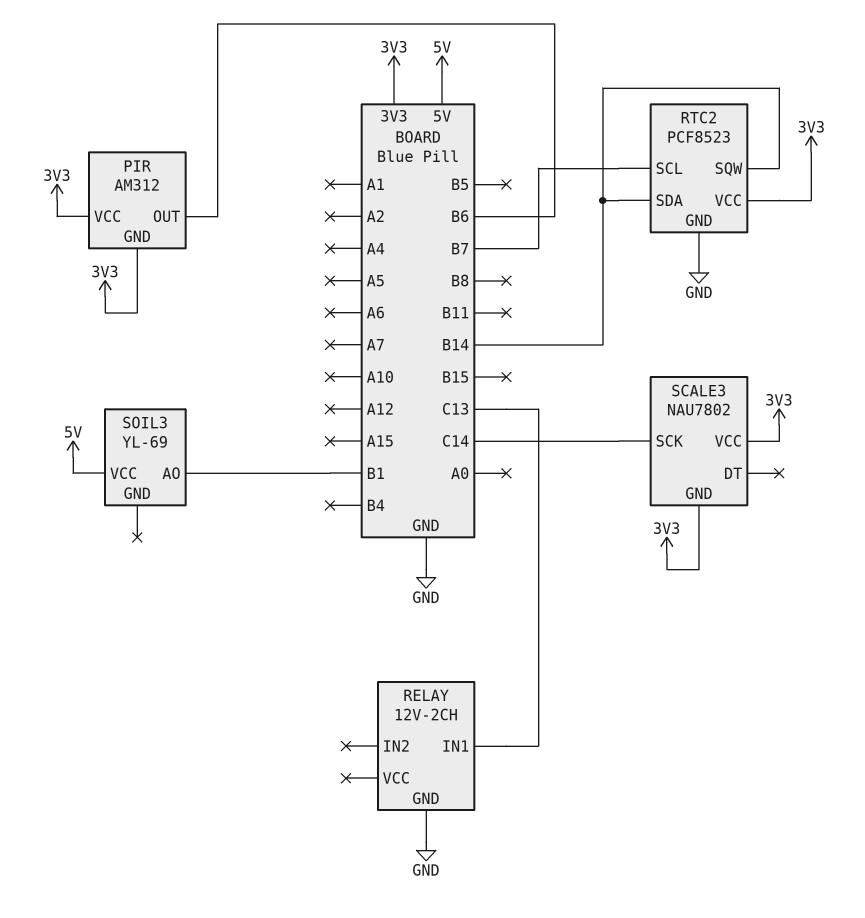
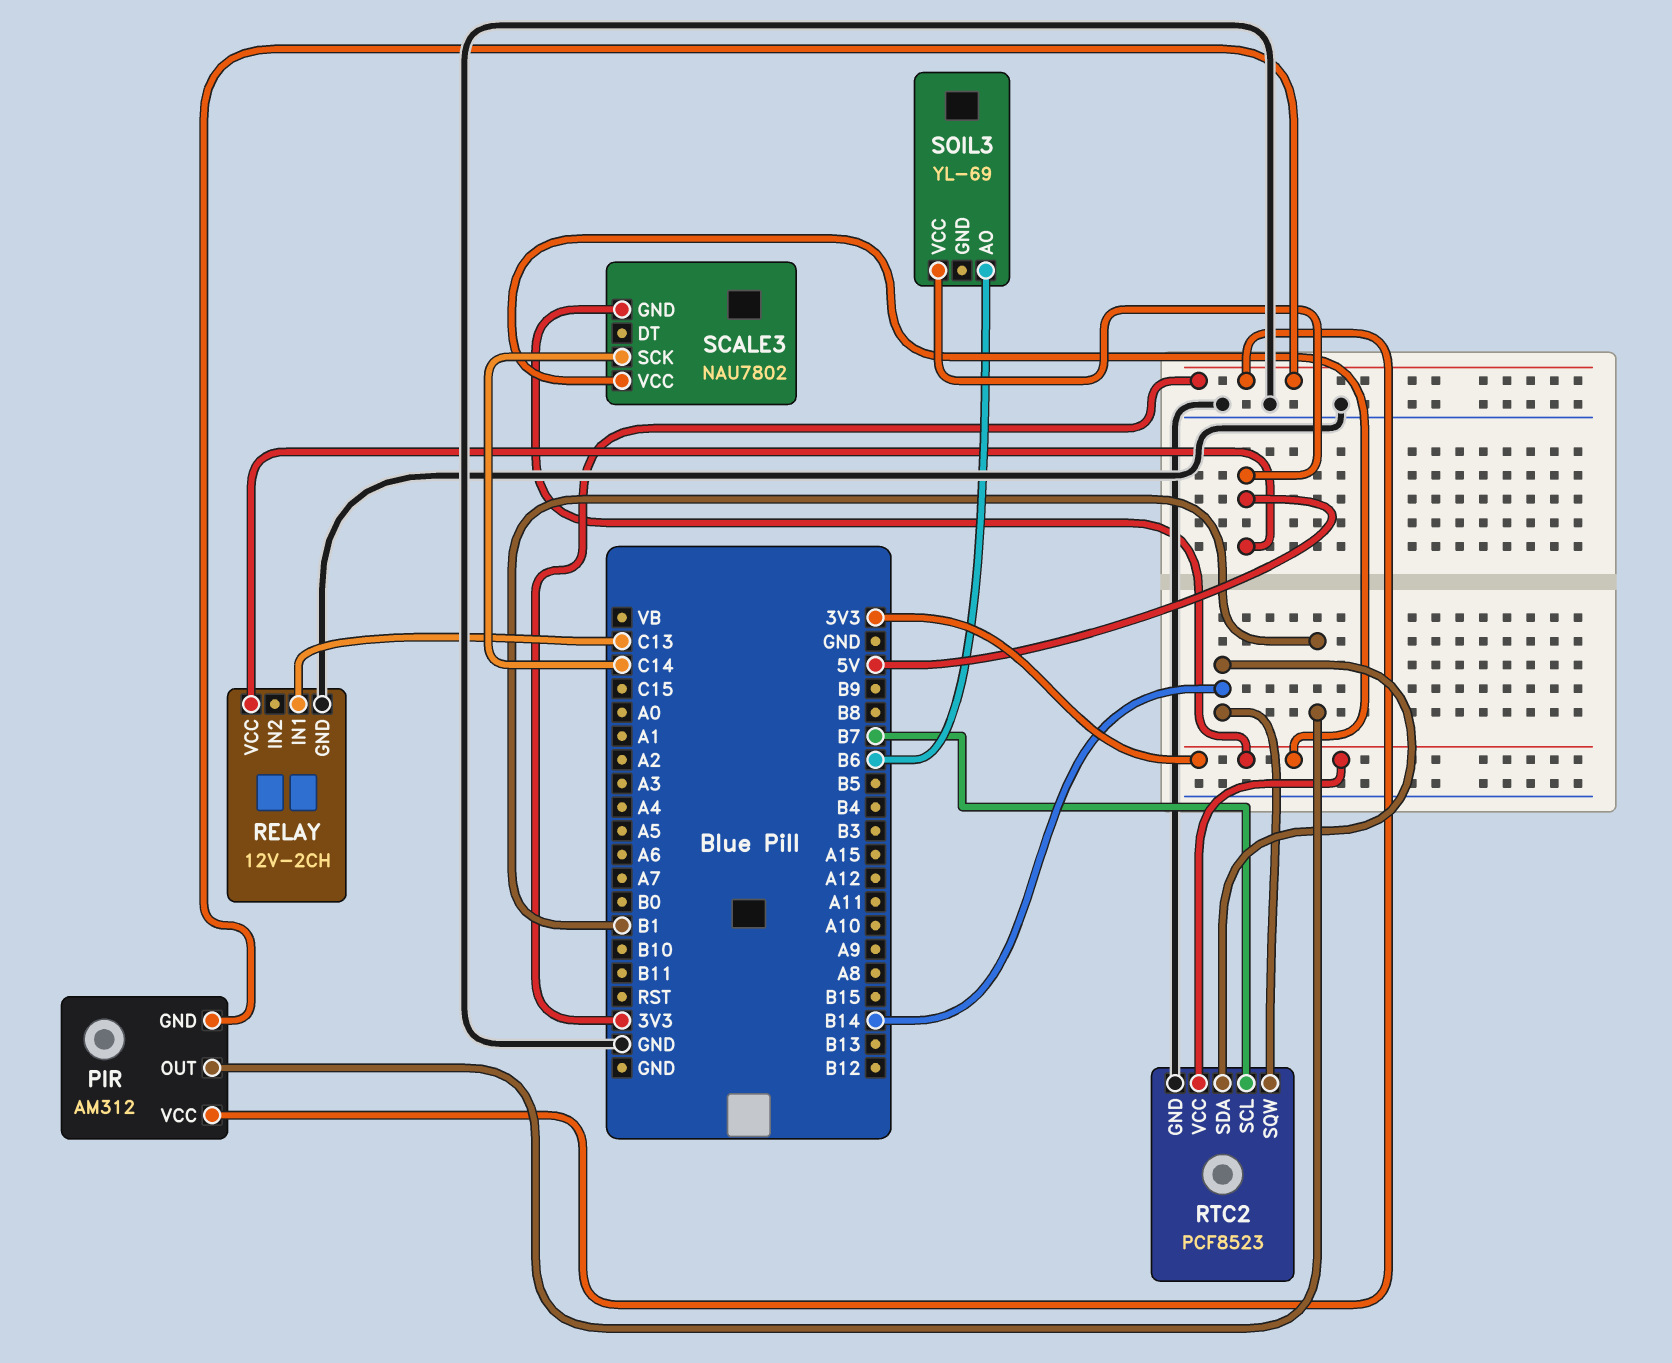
PIR pin OUT: B6 -> B1
RELAY pin VCC: none -> 5V
SOIL3 pin AO: B1 -> B6

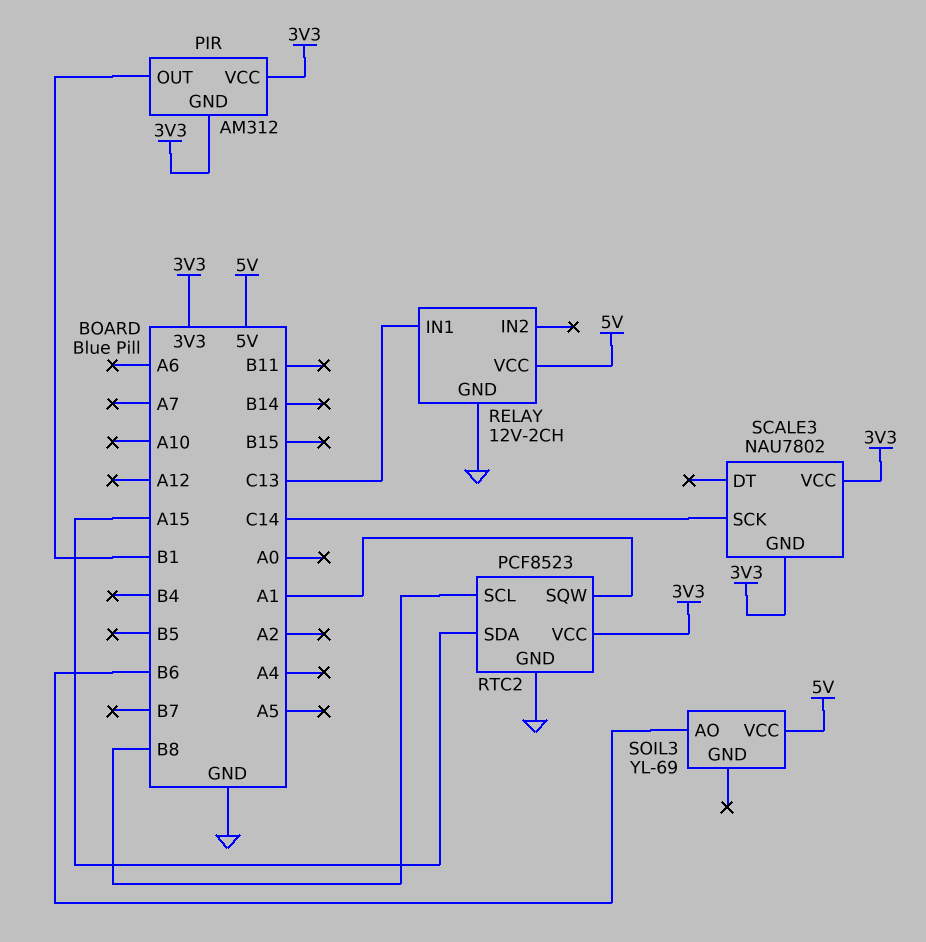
RTC2 pin SCL: B7 -> B8
RTC2 pin SDA: B14 -> A15
RTC2 pin SQW: B14 -> A1

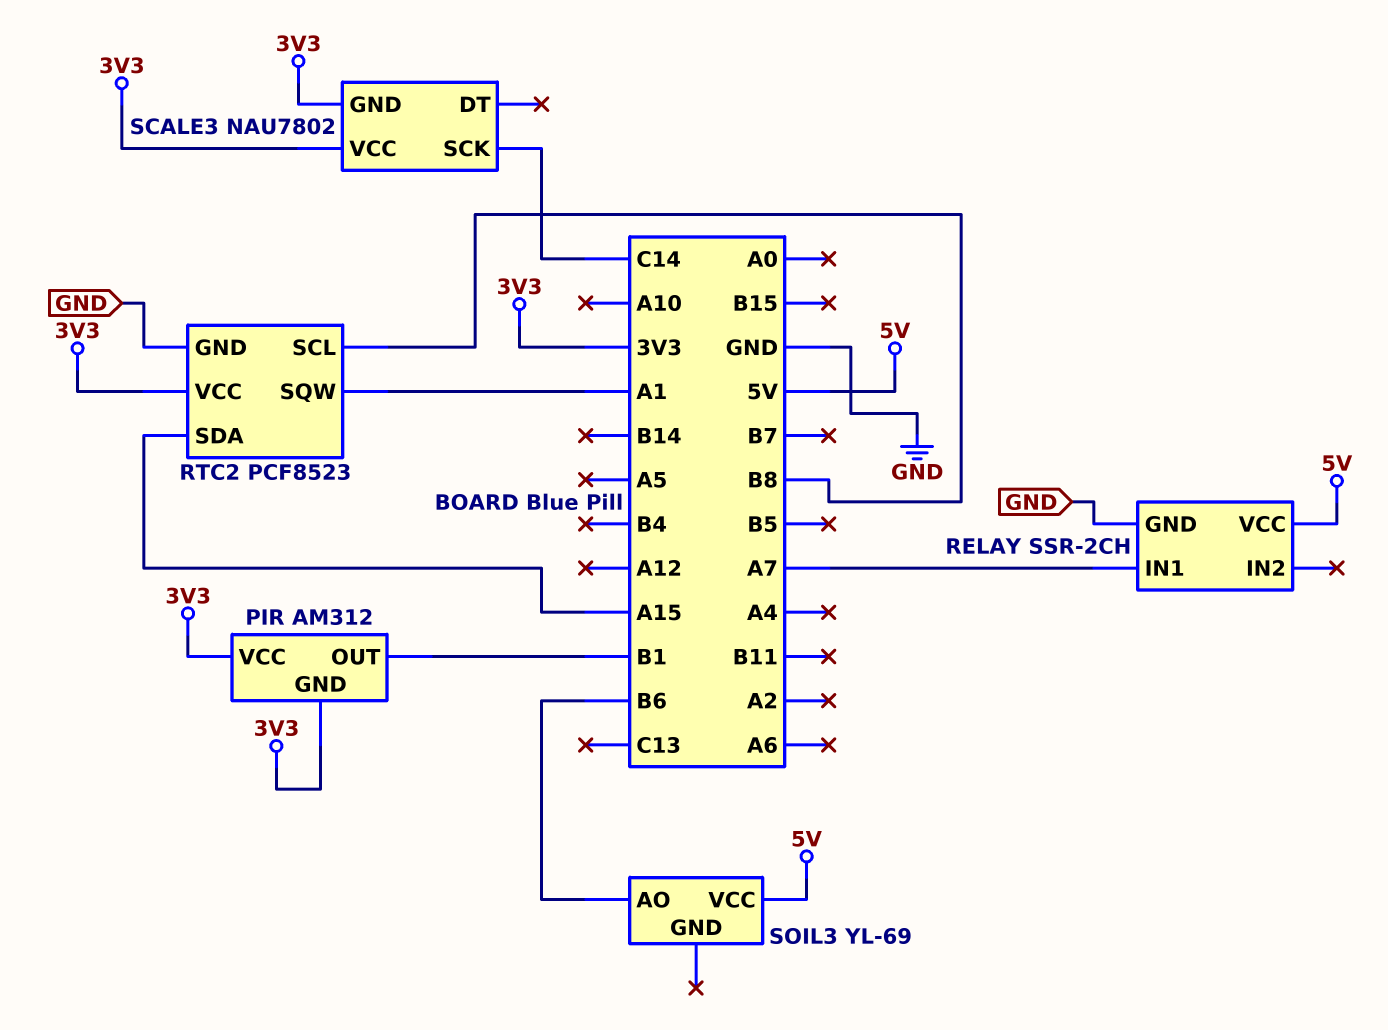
RELAY: 12V-2CH -> SSR-2CH
RELAY pin IN1: C13 -> A7

